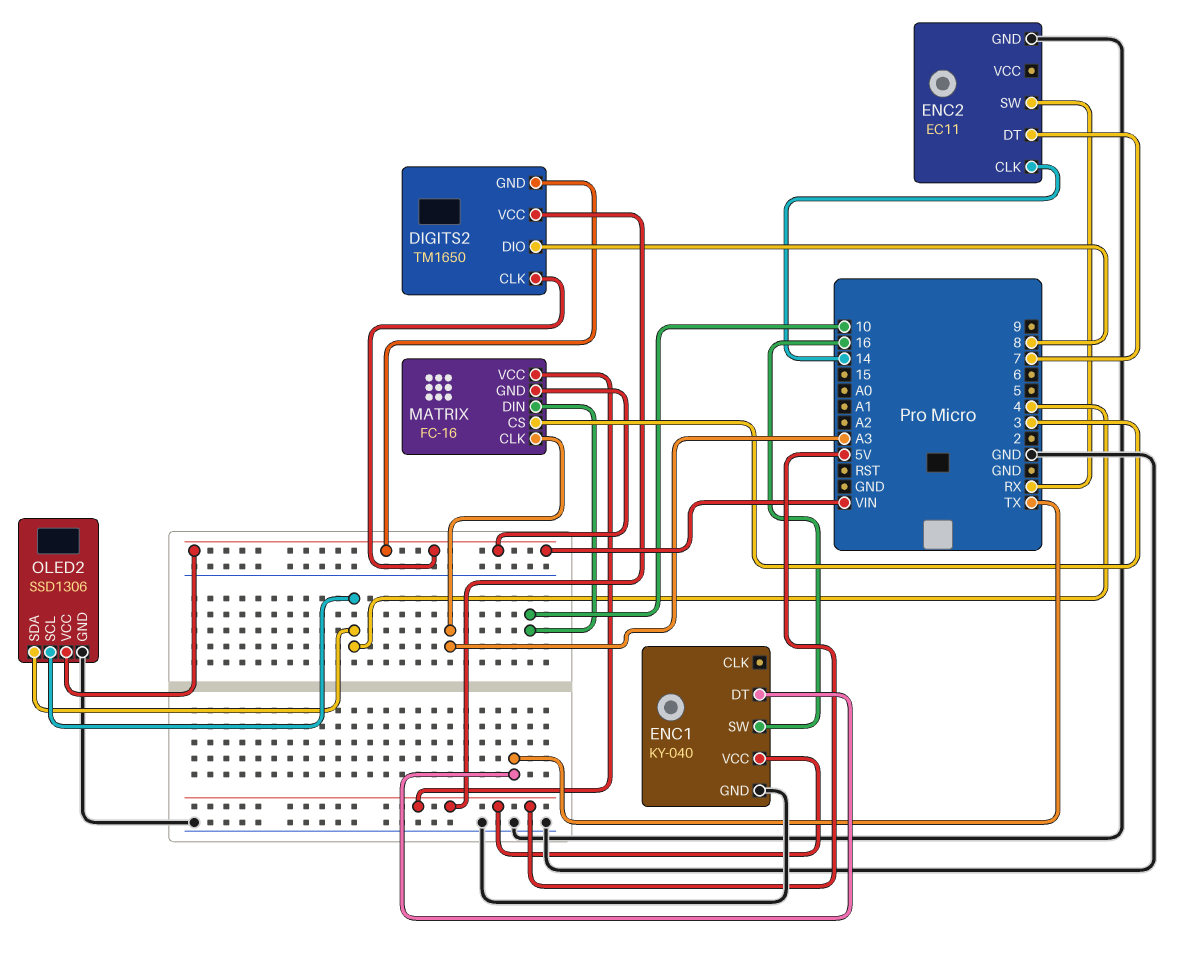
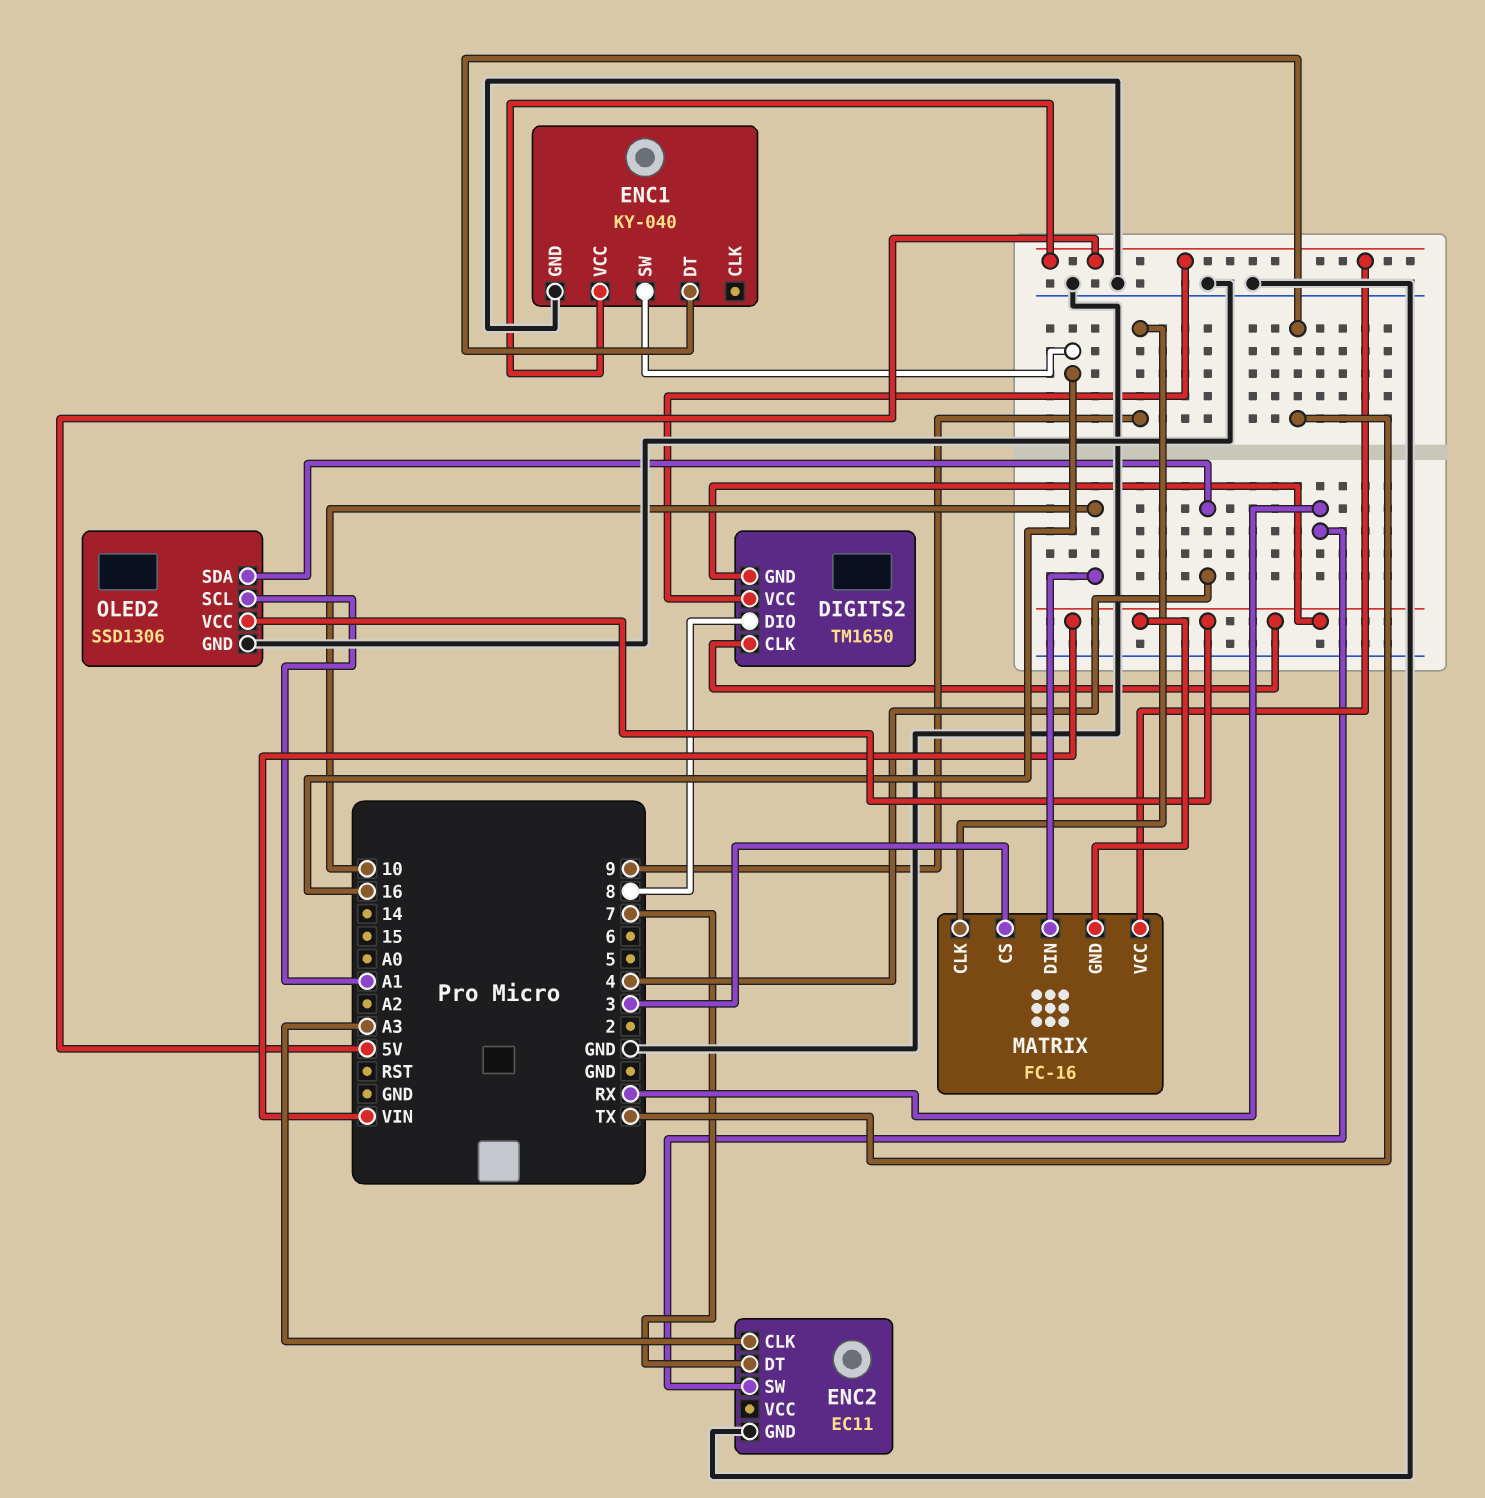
ENC2 pin CLK: 14 -> A3
MATRIX pin CLK: A3 -> 9
OLED2 pin SCL: 4 -> A1

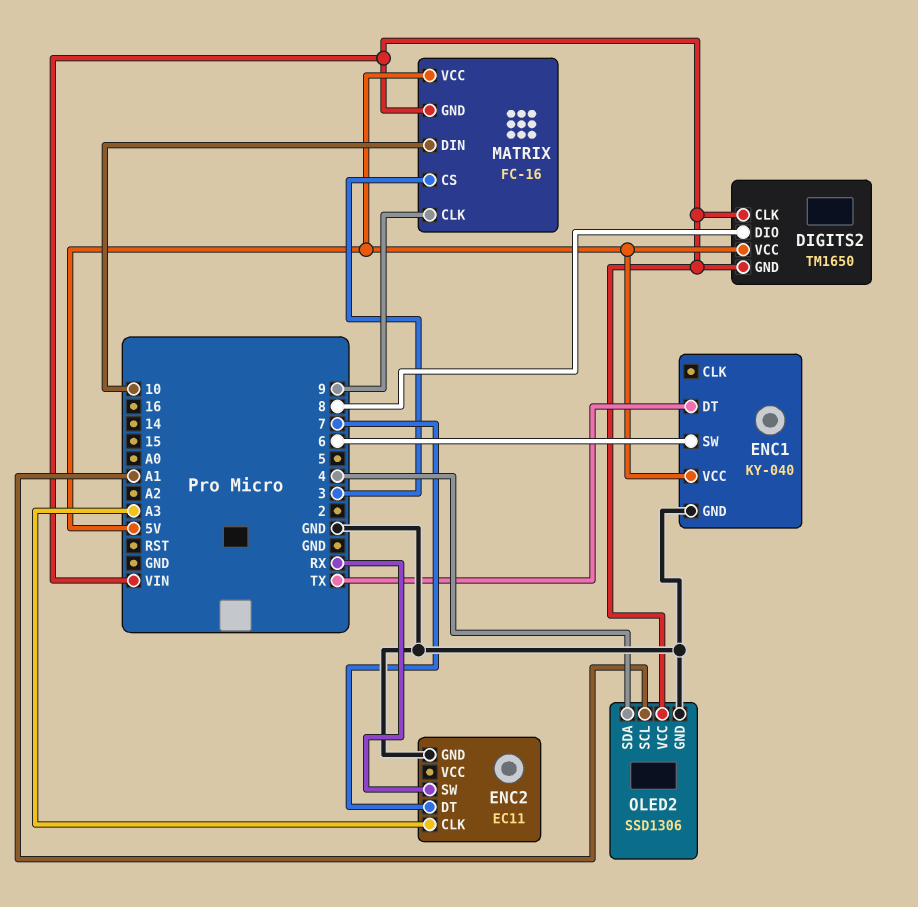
ENC1 pin SW: 16 -> 6

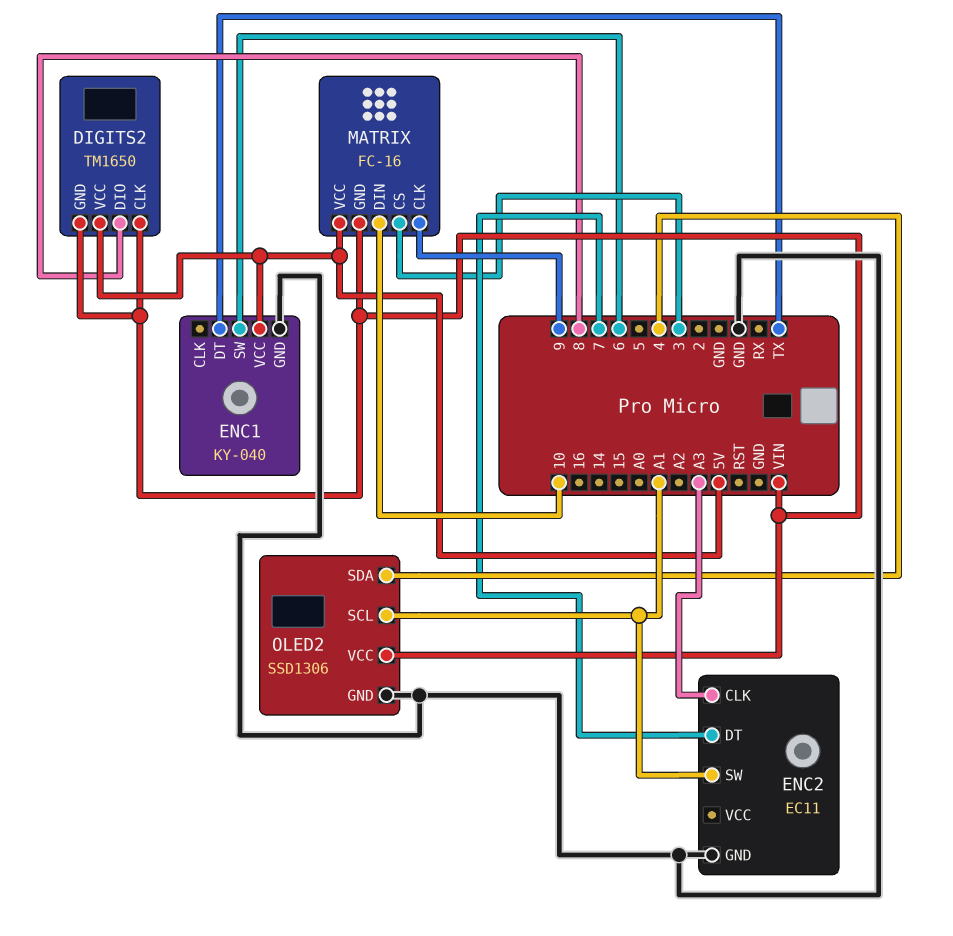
ENC2 pin SW: RX -> A1

